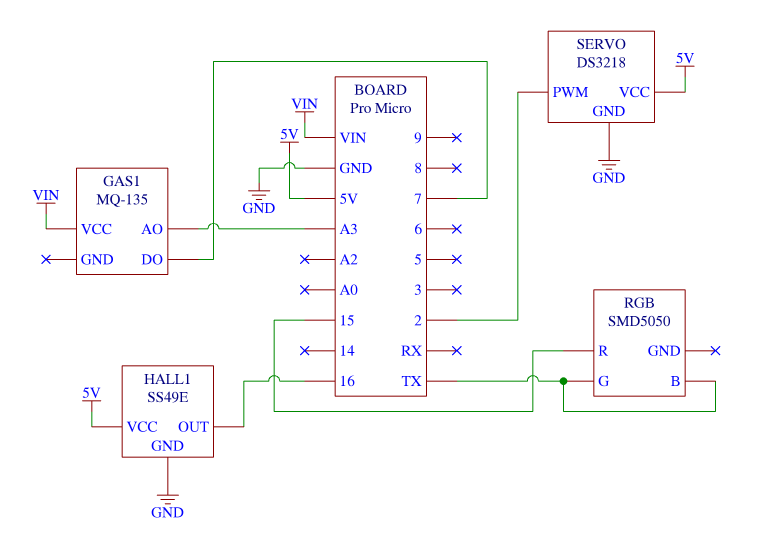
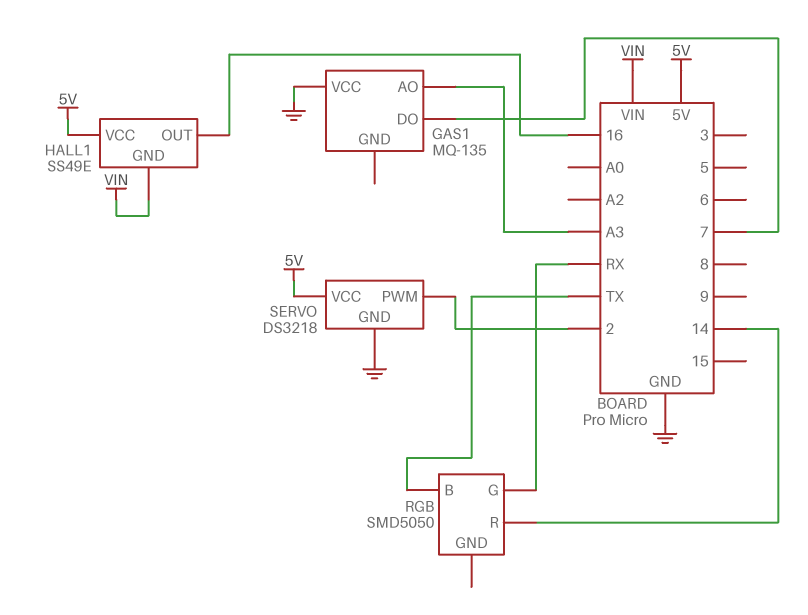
GAS1 pin VCC: VIN -> GND
HALL1 pin GND: GND -> VIN
RGB pin G: TX -> RX
RGB pin R: 15 -> 14

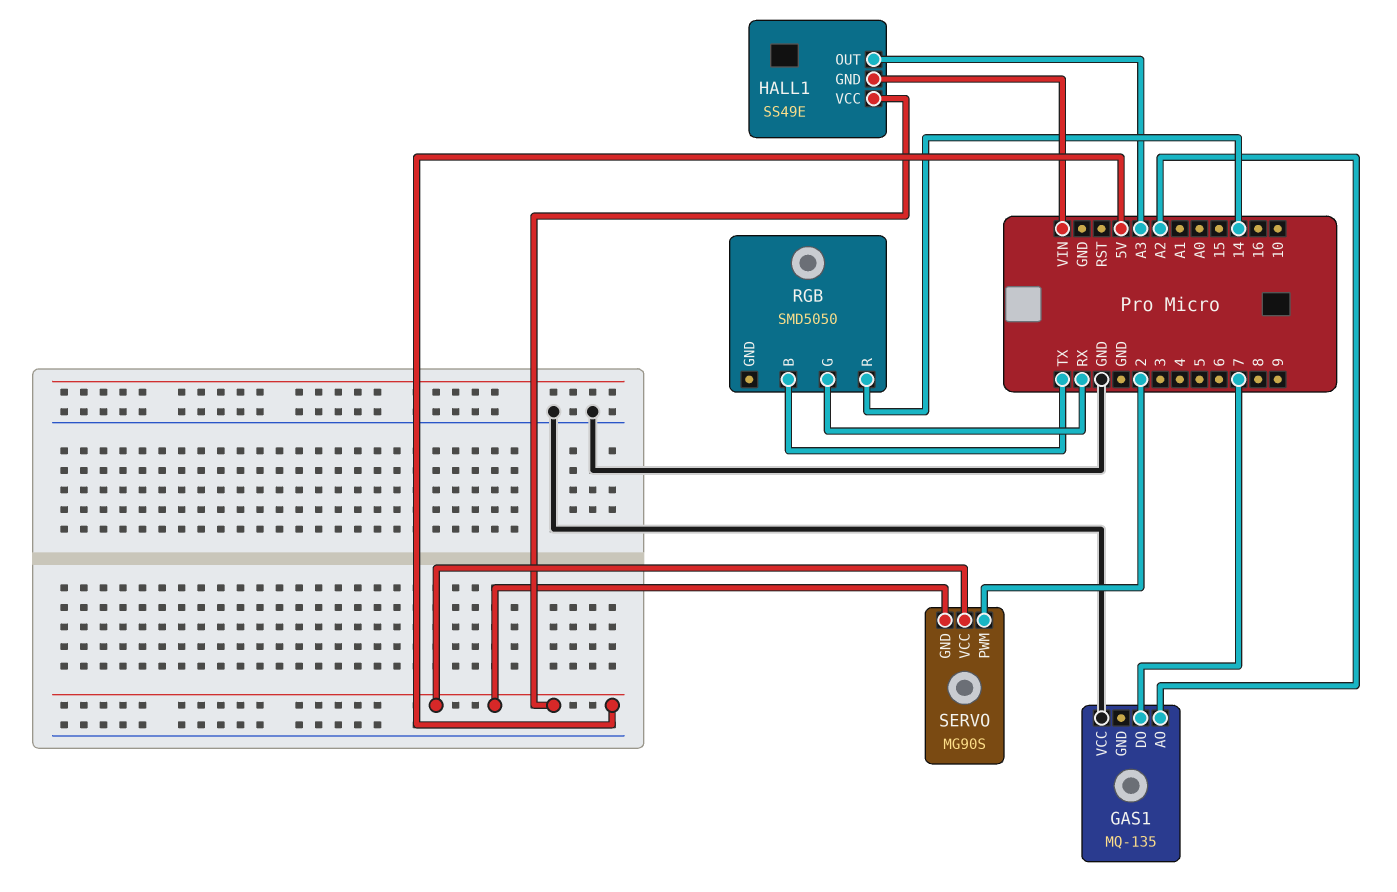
GAS1 pin AO: A3 -> A2
HALL1 pin OUT: 16 -> A3
SERVO: DS3218 -> MG90S
SERVO pin GND: GND -> 5V

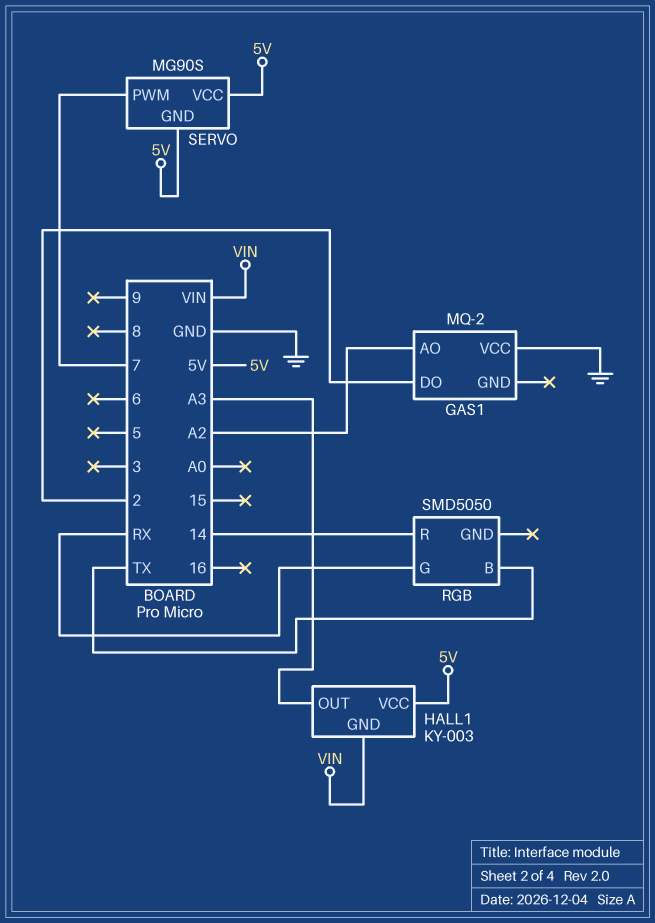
GAS1: MQ-135 -> MQ-2
GAS1 pin DO: 7 -> 2
HALL1: SS49E -> KY-003
SERVO pin PWM: 2 -> 7

